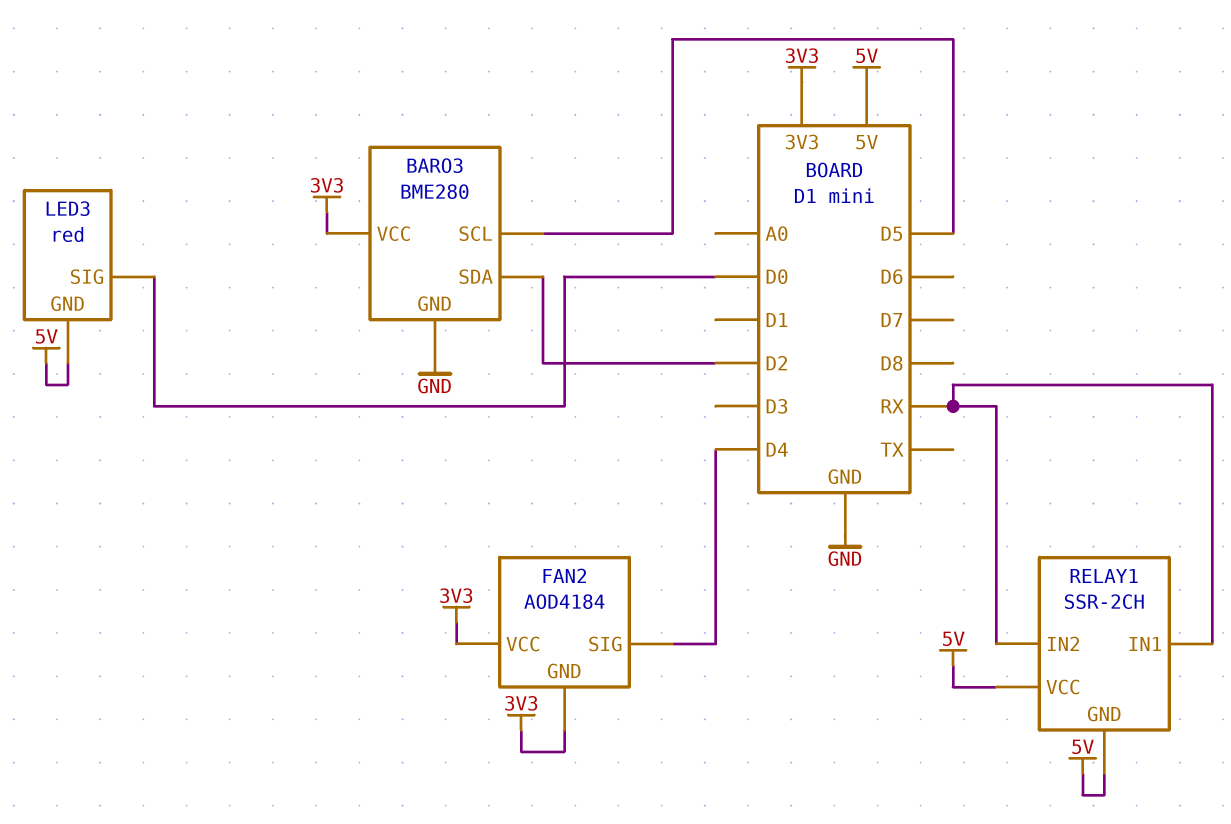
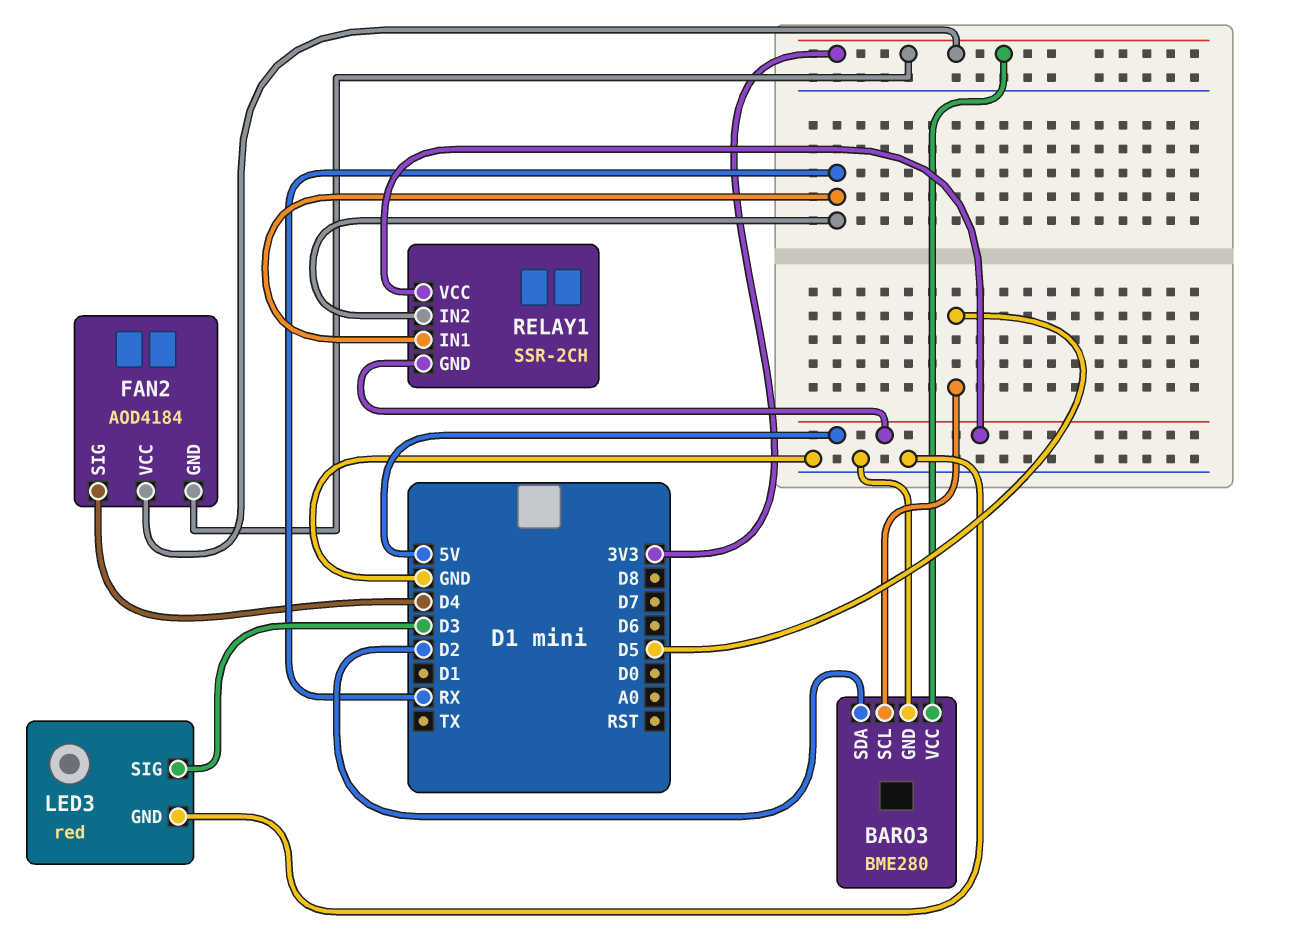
LED3 pin GND: 5V -> GND
LED3 pin SIG: D0 -> D3

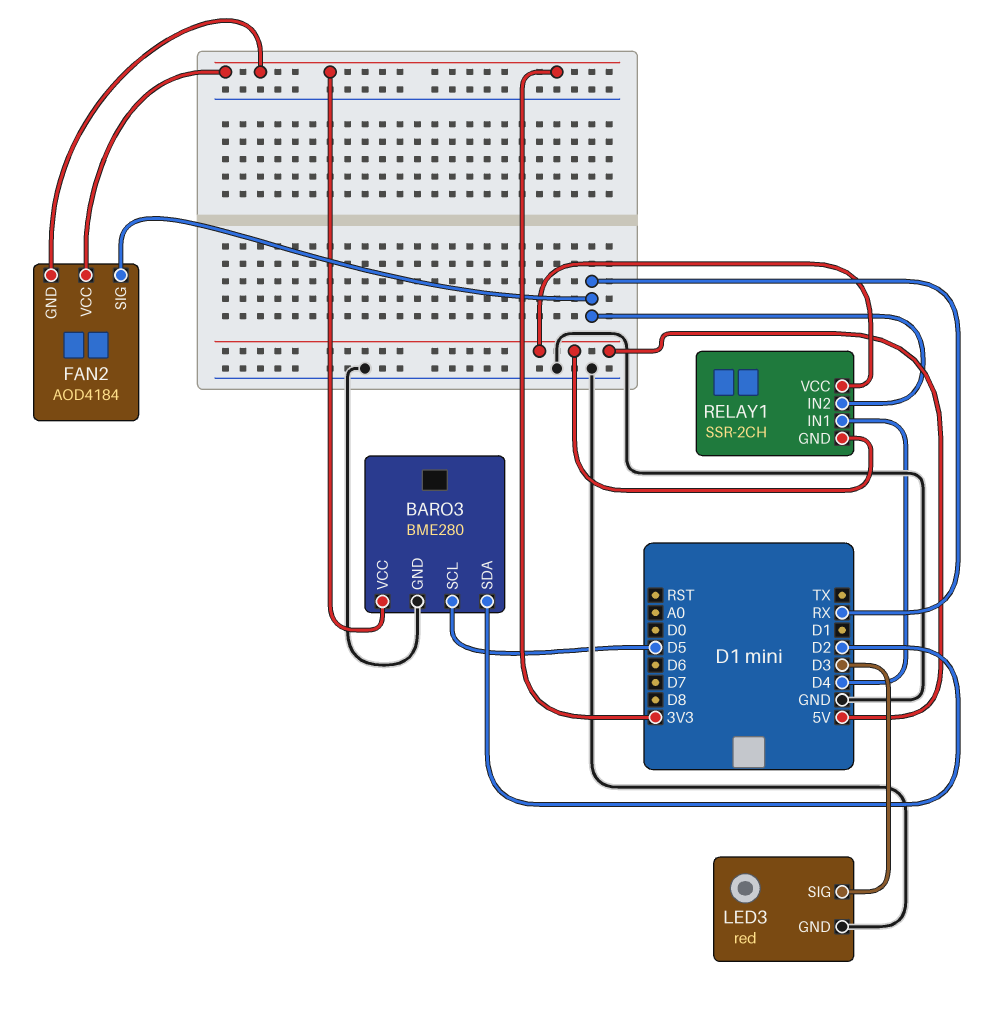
FAN2 pin SIG: D4 -> RX
RELAY1 pin IN1: RX -> D4

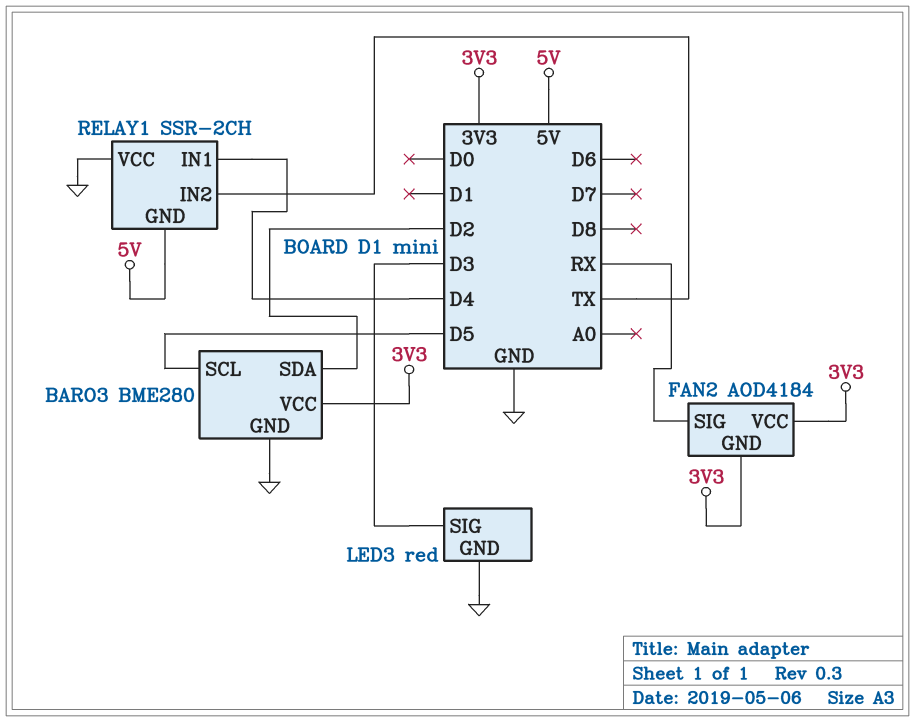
RELAY1 pin IN2: RX -> TX
RELAY1 pin VCC: 5V -> GND

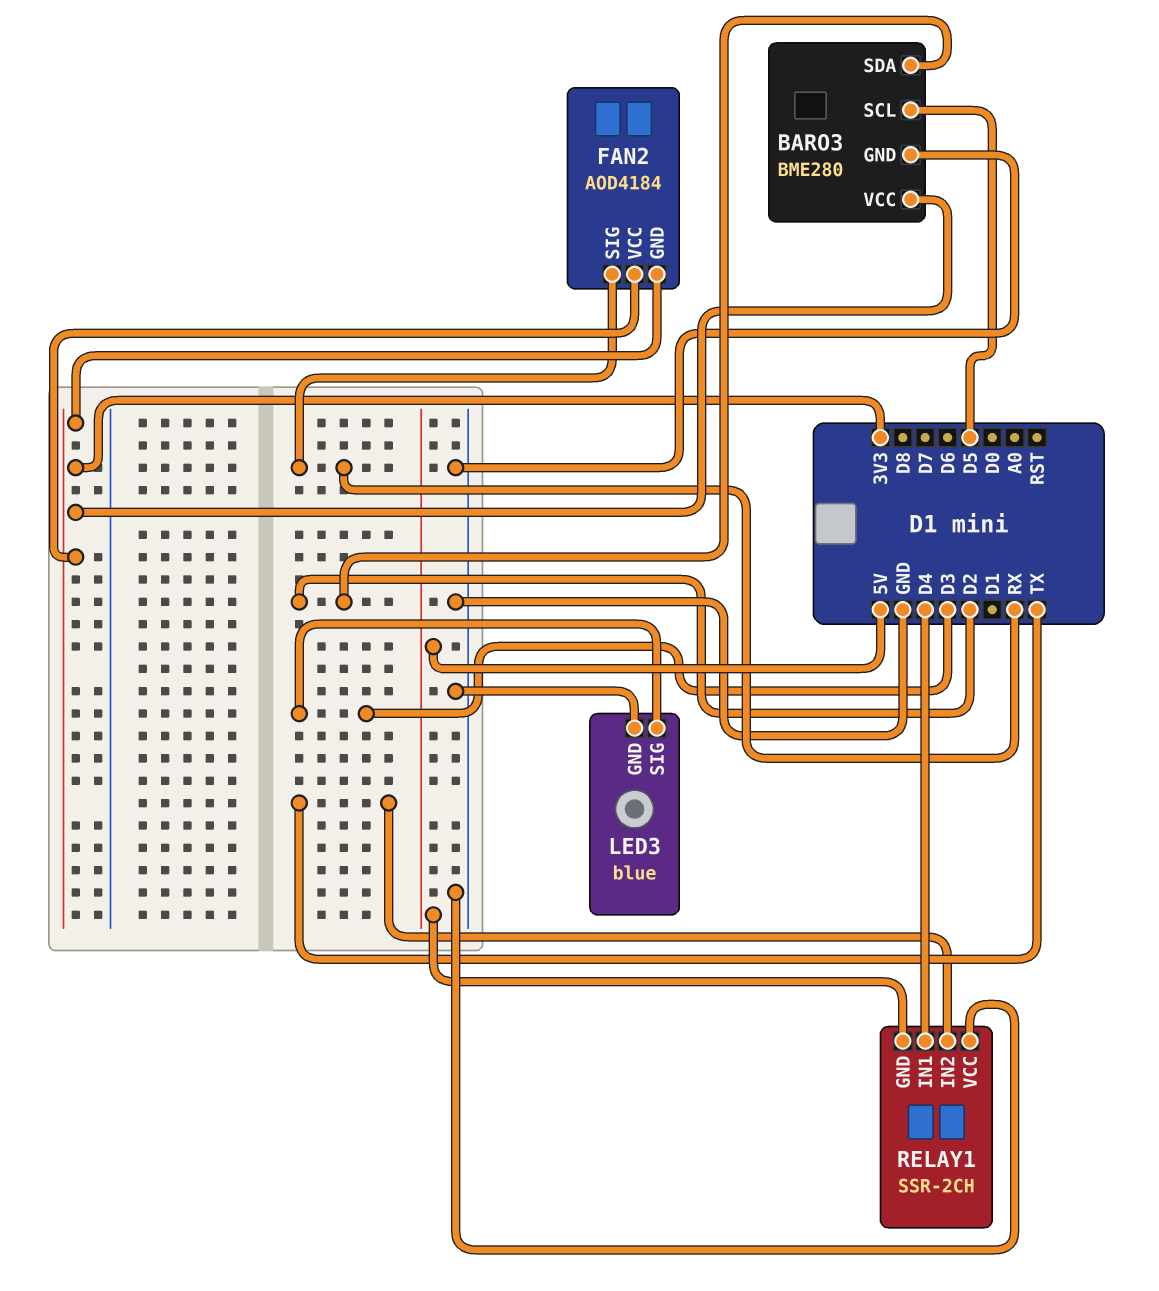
LED3: red -> blue

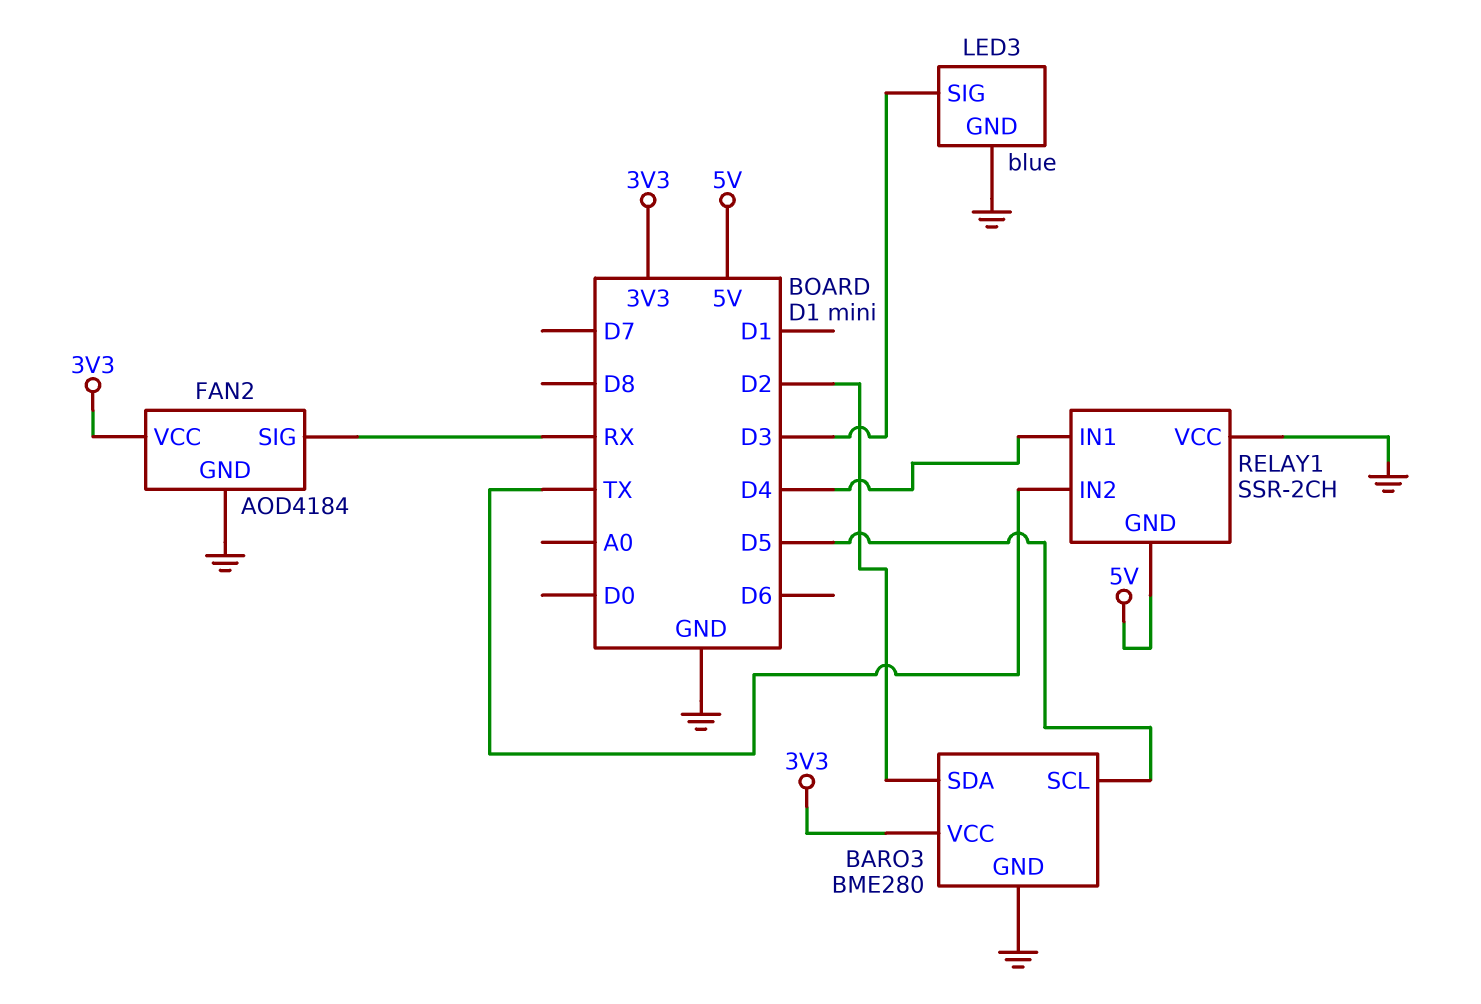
FAN2 pin GND: 3V3 -> GND

